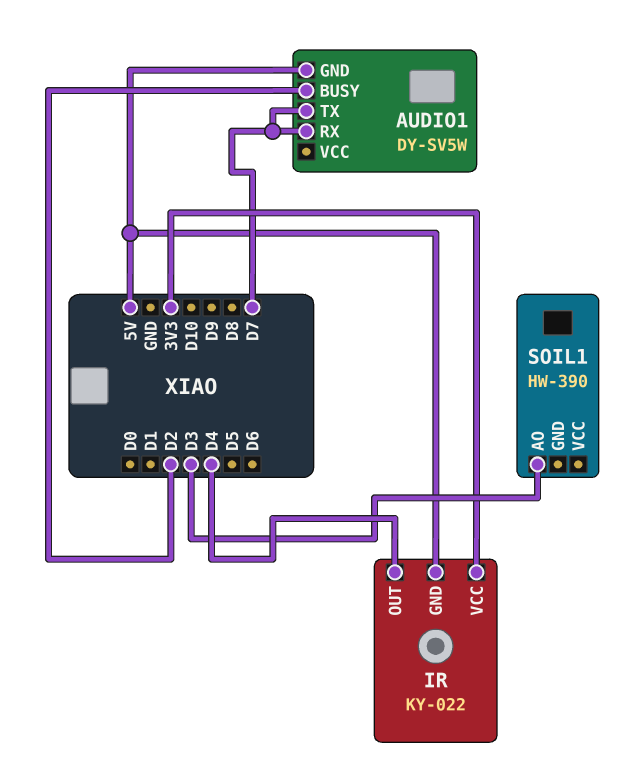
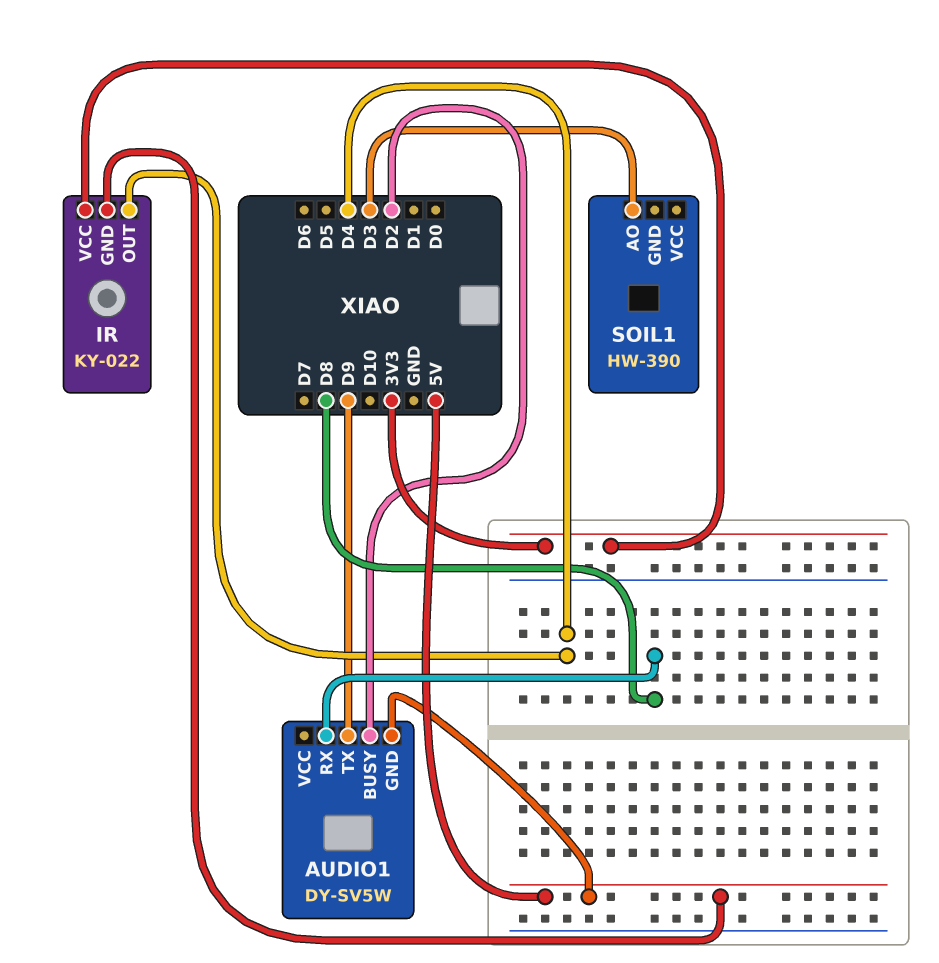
AUDIO1 pin RX: D7 -> D8
AUDIO1 pin TX: D7 -> D9

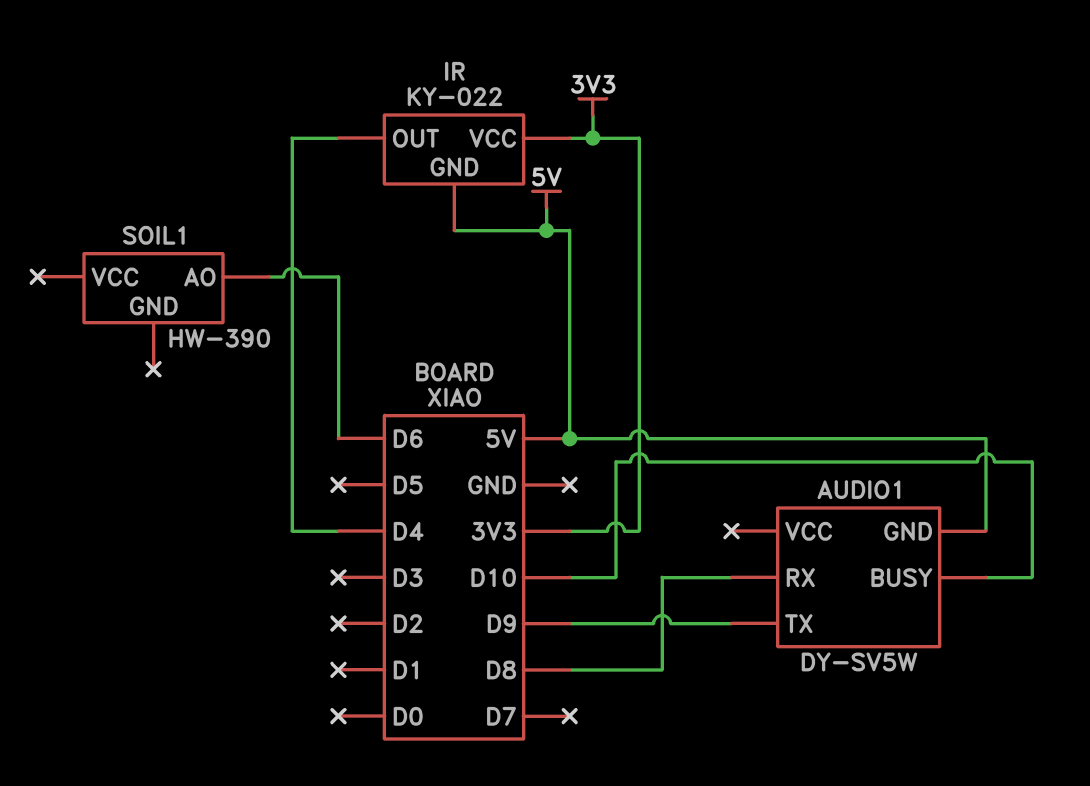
AUDIO1 pin BUSY: D2 -> D10
SOIL1 pin AO: D3 -> D6

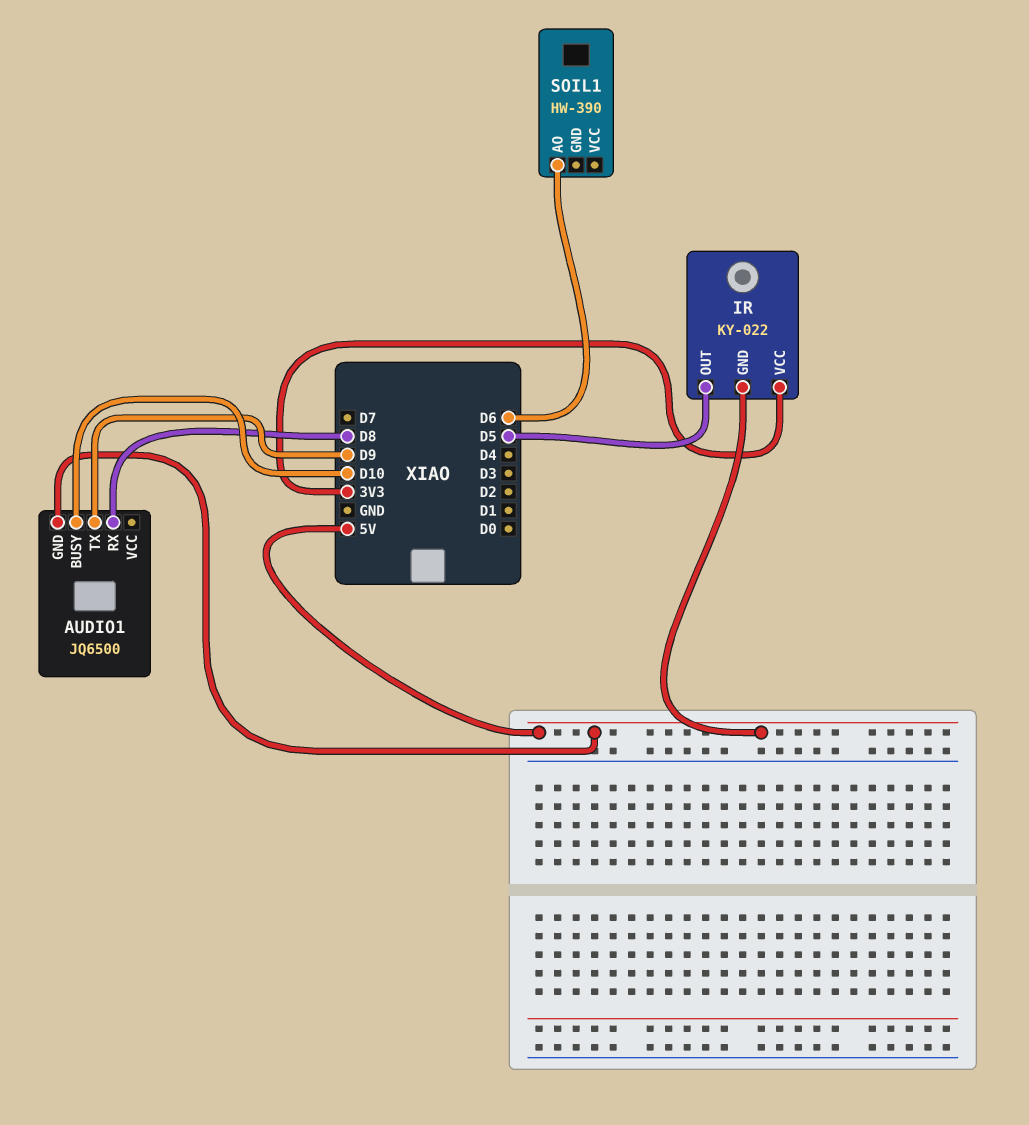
AUDIO1: DY-SV5W -> JQ6500
IR pin OUT: D4 -> D5

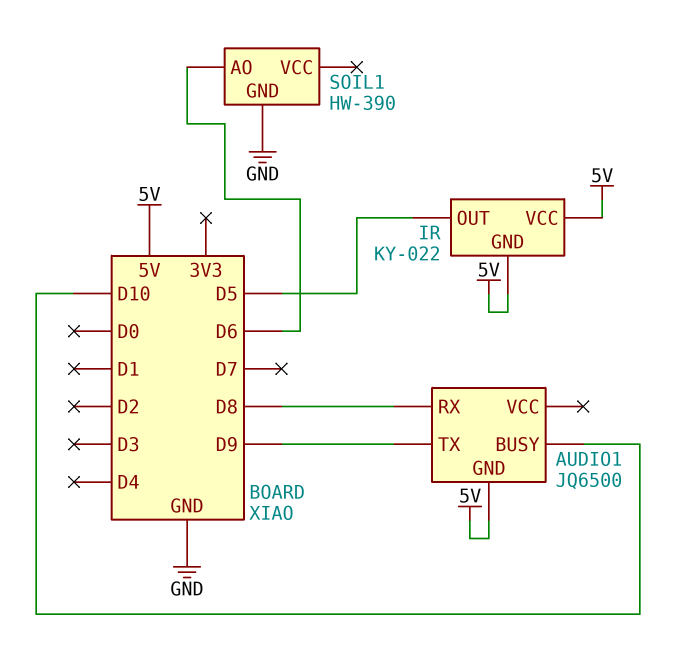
IR pin VCC: 3V3 -> 5V
SOIL1 pin GND: none -> GND

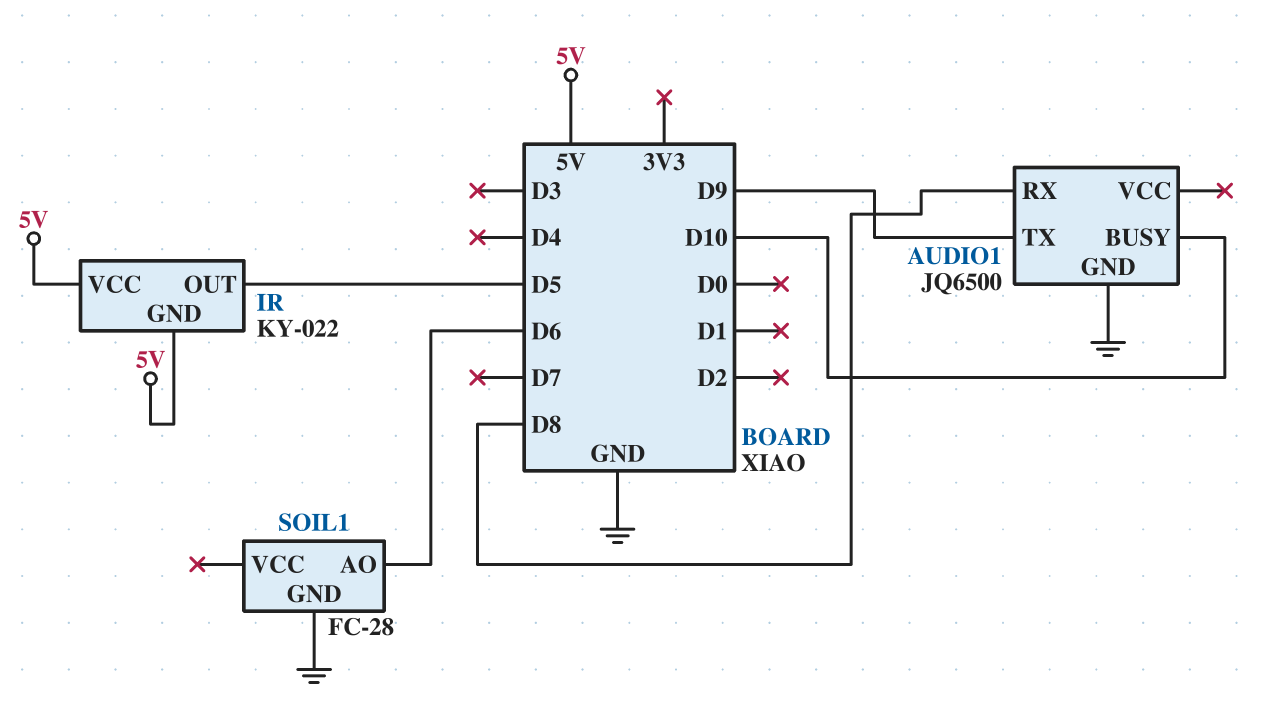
AUDIO1 pin GND: 5V -> GND
SOIL1: HW-390 -> FC-28

